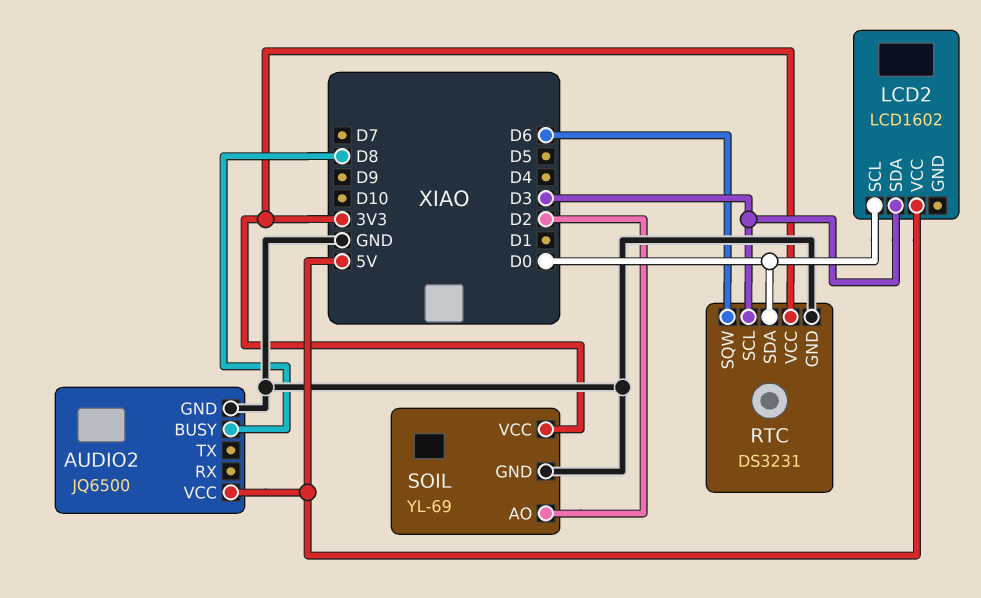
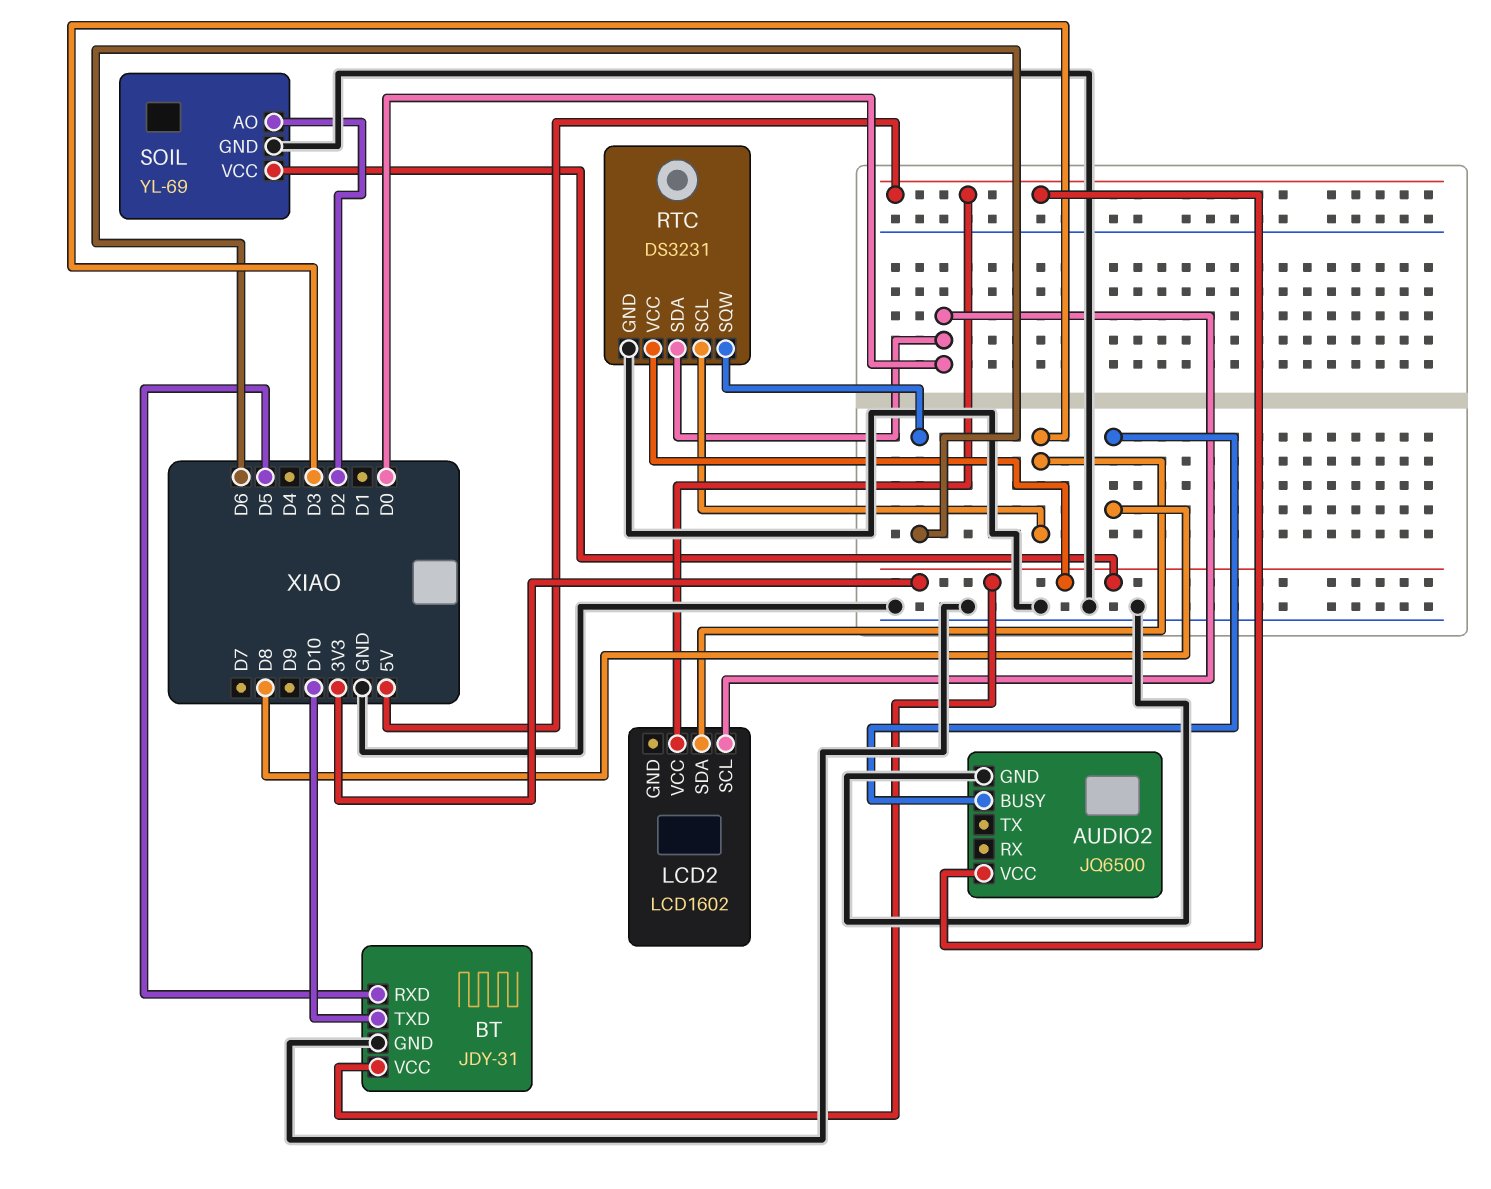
BT: none -> JDY-31
BT pin GND: none -> GND
BT pin RXD: none -> D5
BT pin TXD: none -> D10
BT pin VCC: none -> 3V3

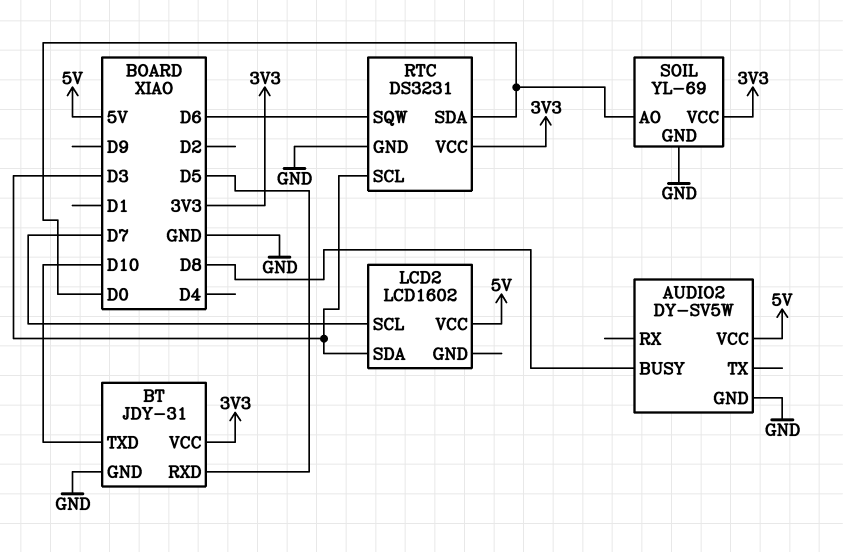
AUDIO2: JQ6500 -> DY-SV5W
LCD2 pin SCL: D0 -> D7
SOIL pin AO: D2 -> D0

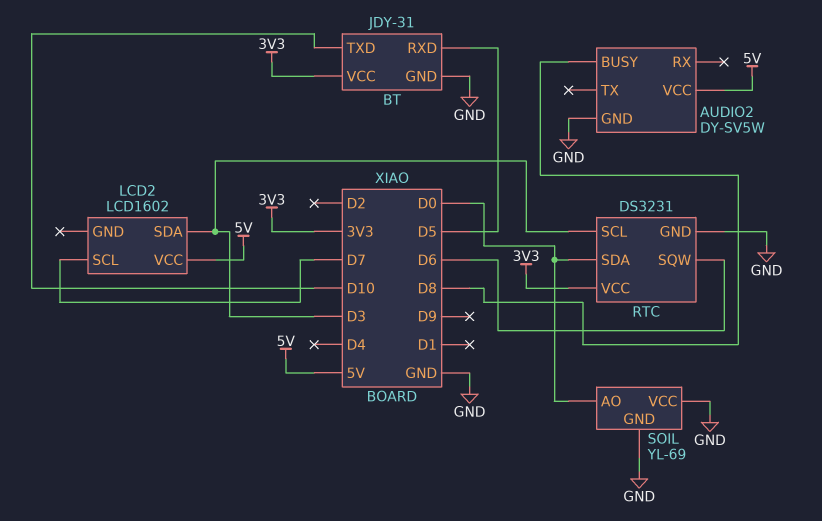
SOIL pin VCC: 3V3 -> GND

